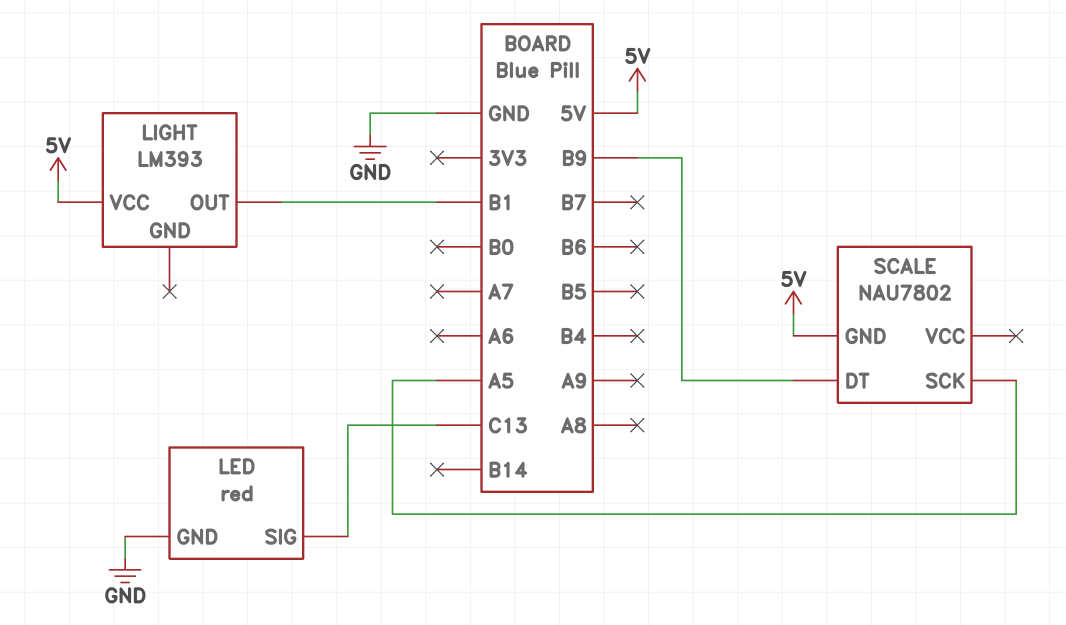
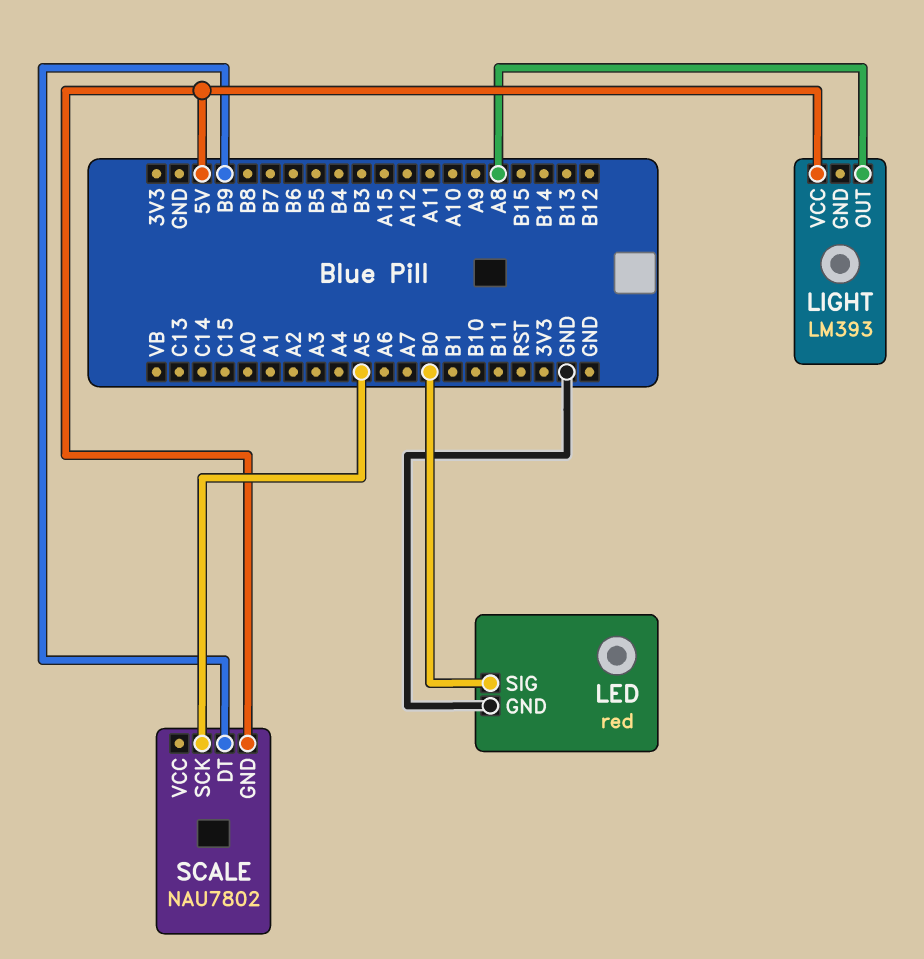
LED pin SIG: C13 -> B0
LIGHT pin OUT: B1 -> A8

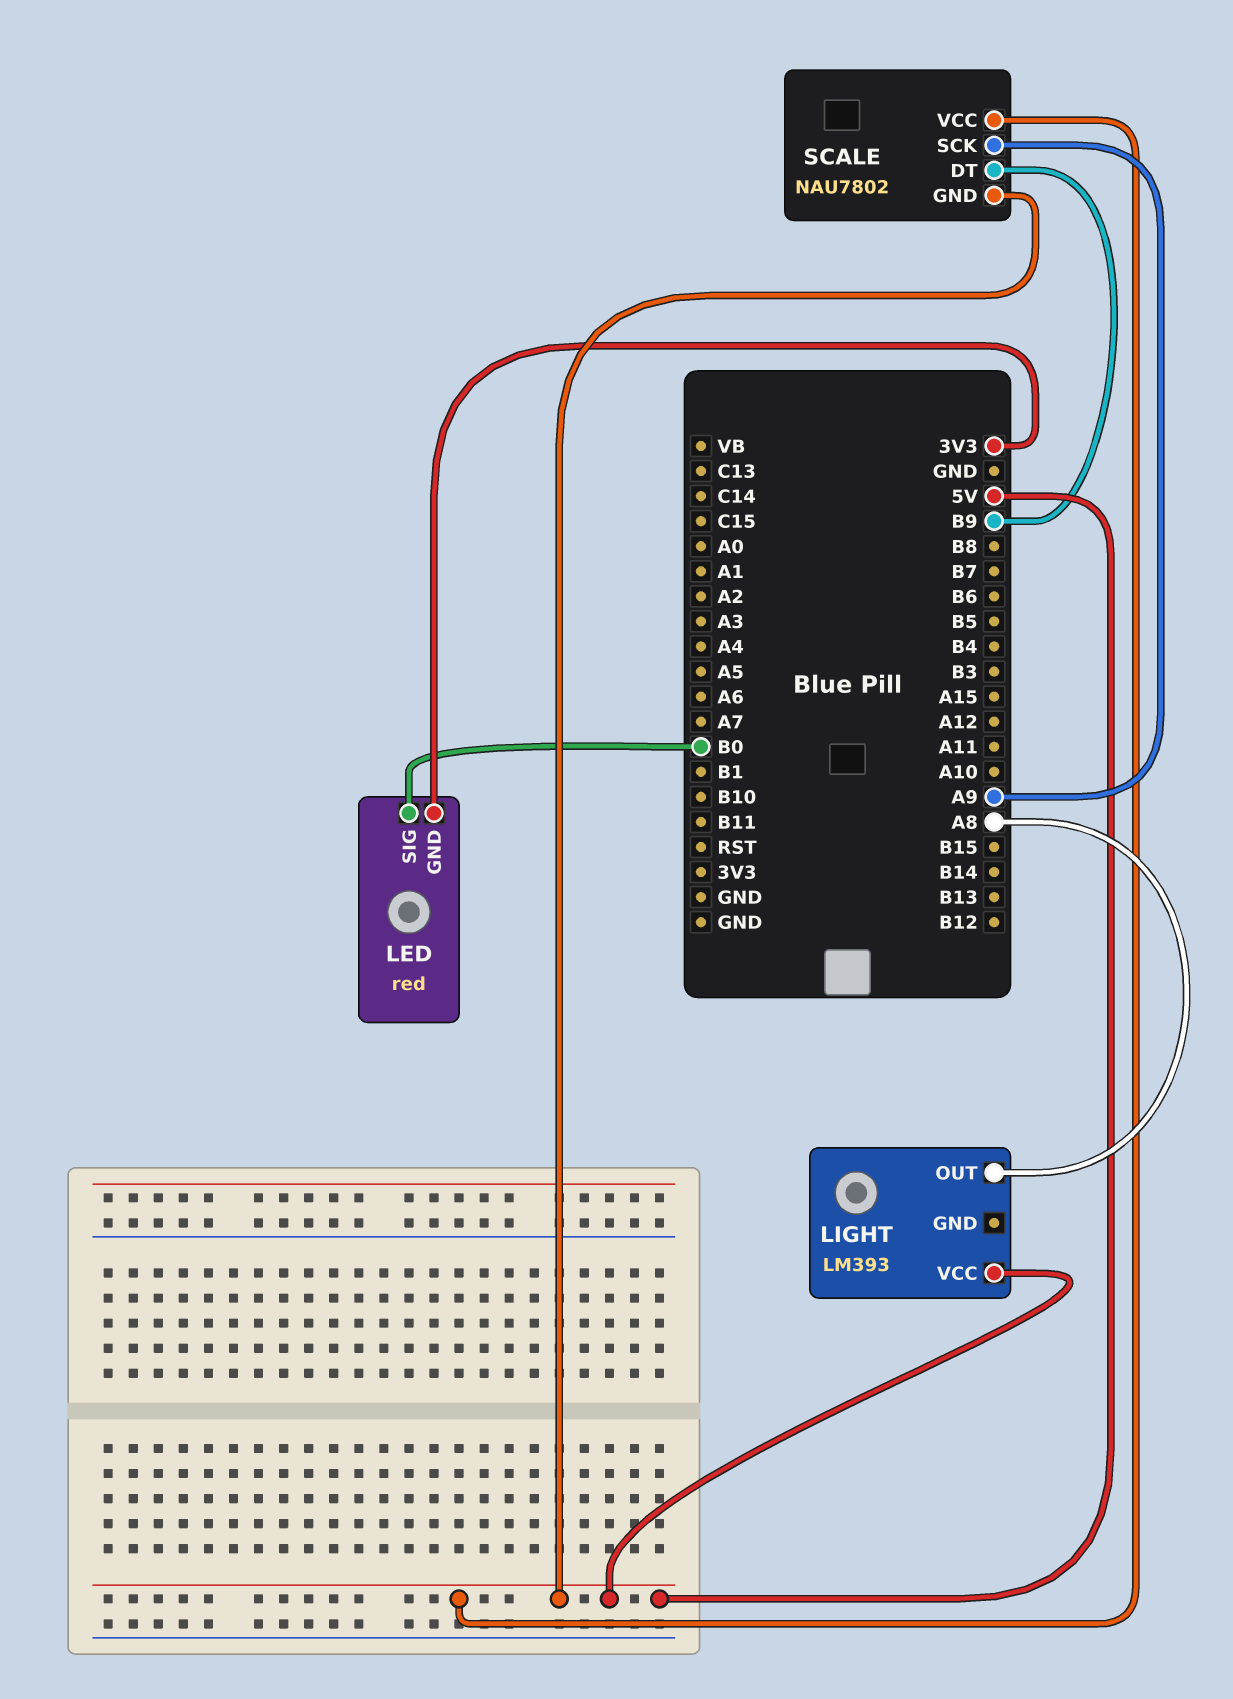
LED pin GND: GND -> 3V3
SCALE pin SCK: A5 -> A9
SCALE pin VCC: none -> 5V

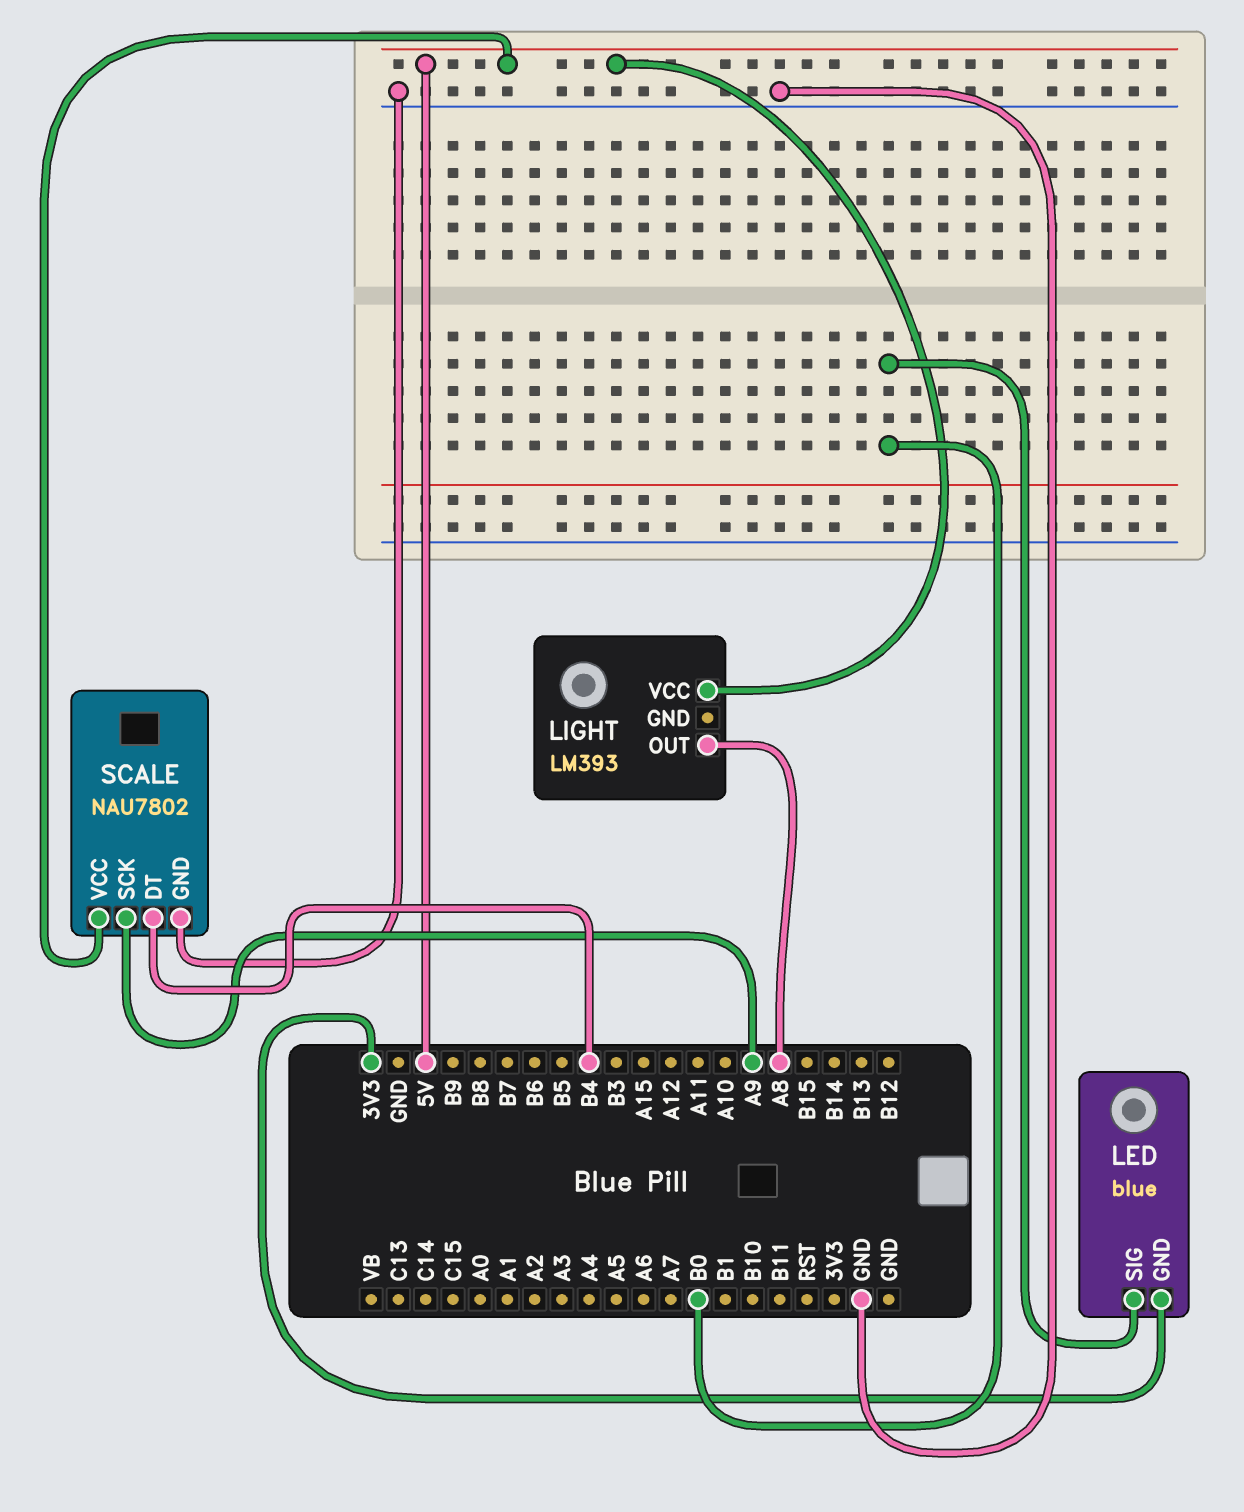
LED: red -> blue
SCALE pin DT: B9 -> B4
SCALE pin GND: 5V -> GND

